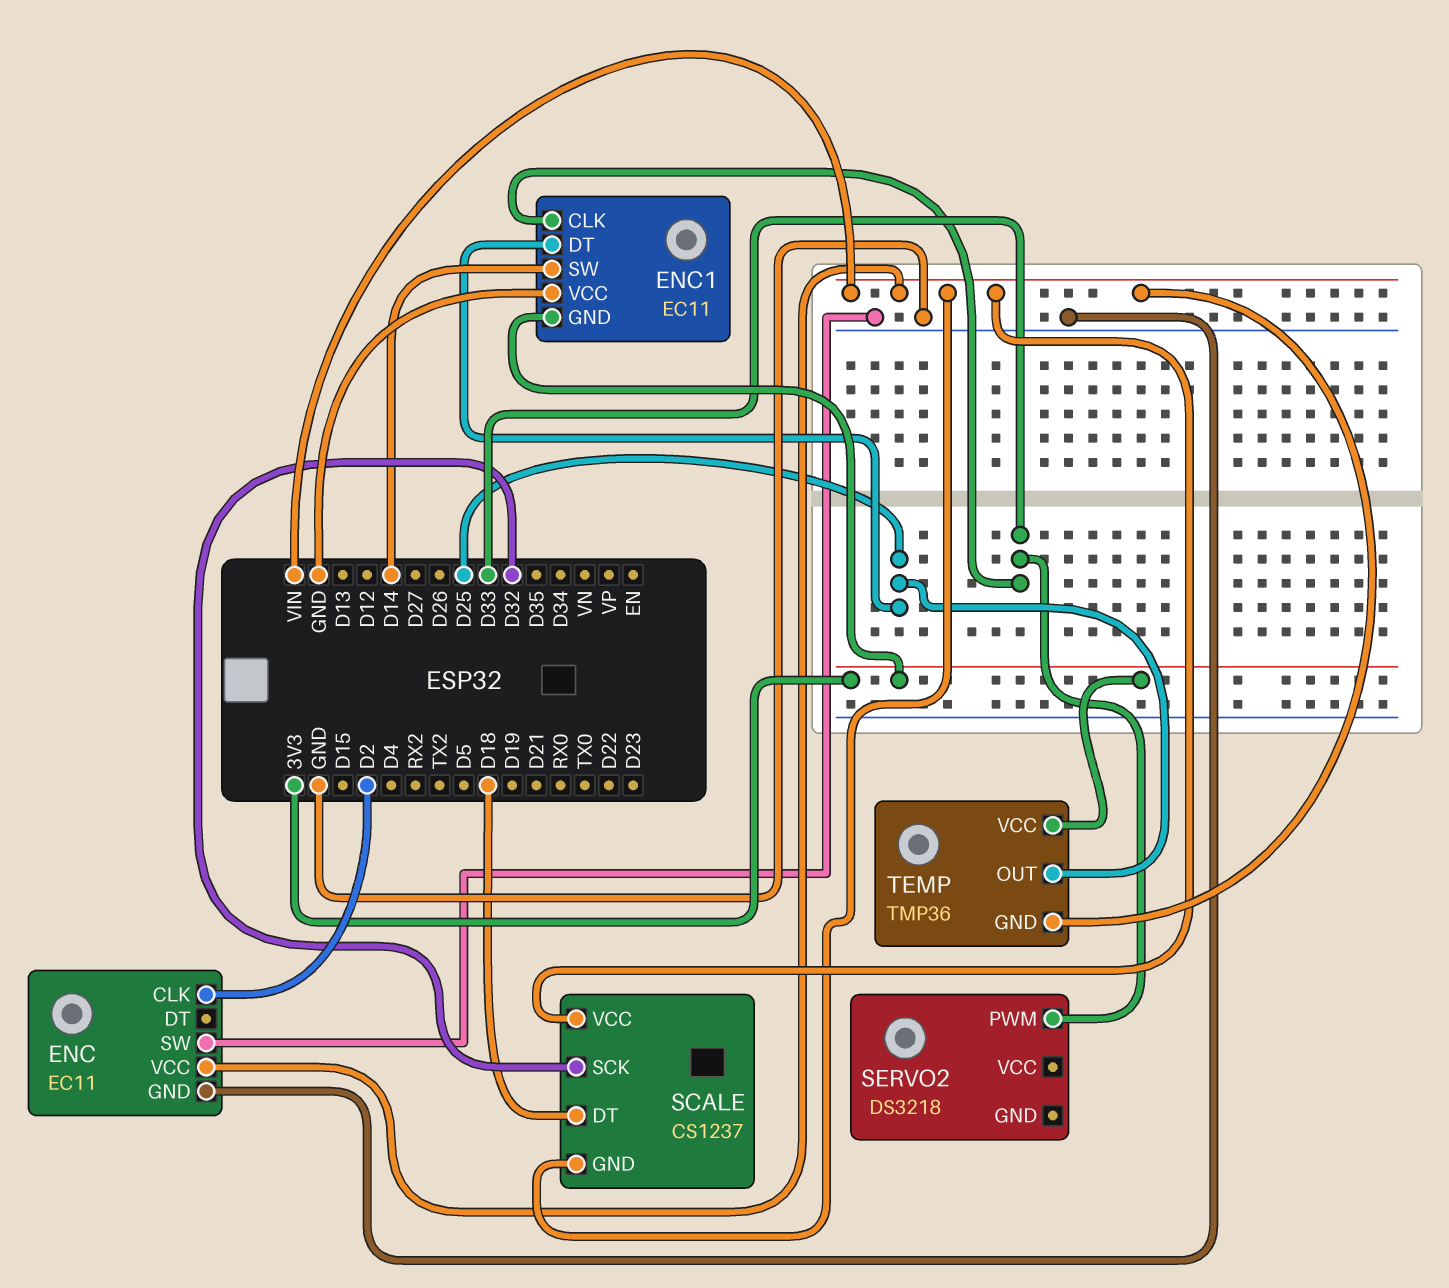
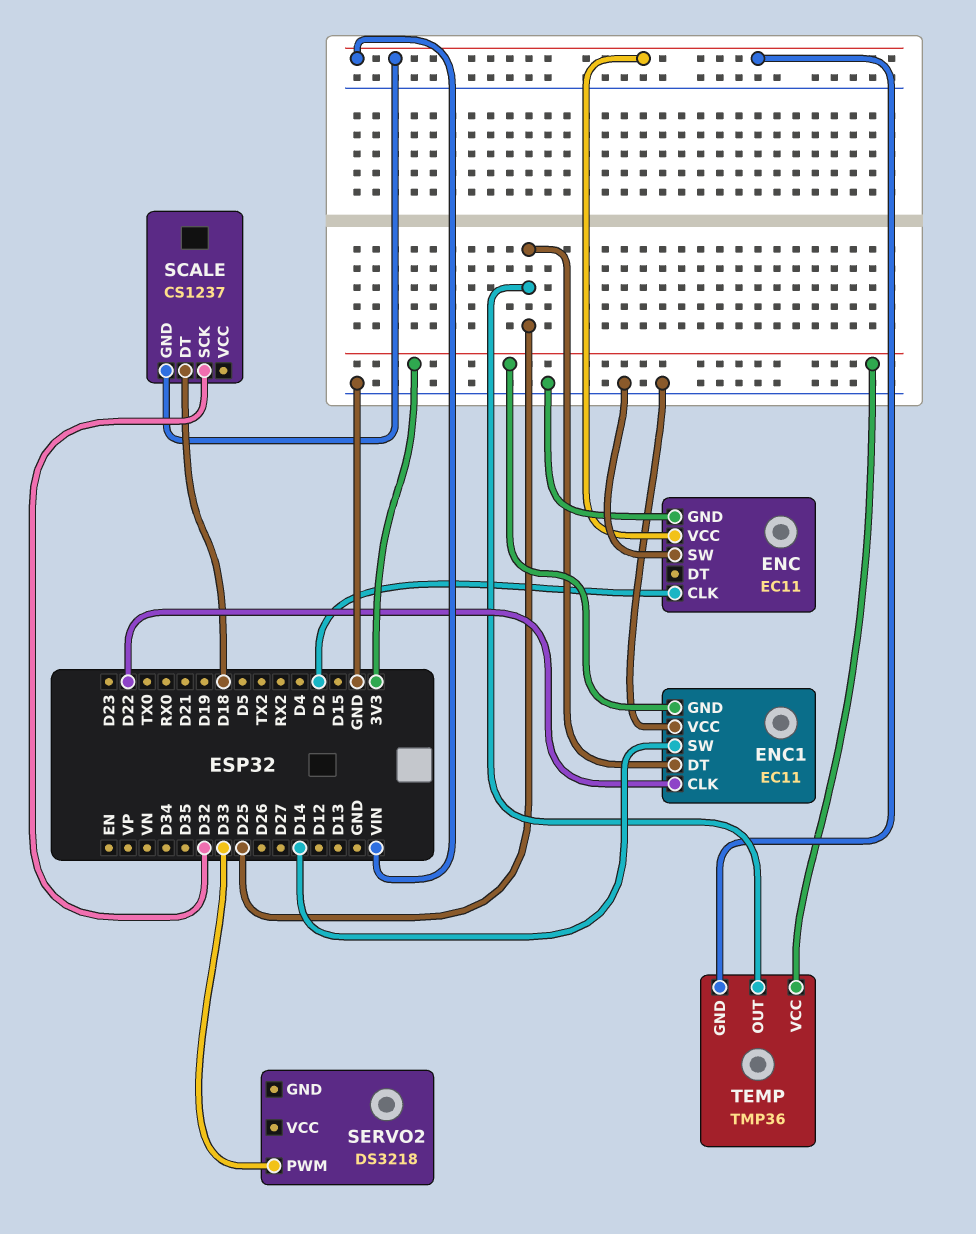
ENC1 pin CLK: D33 -> D22
SCALE pin VCC: VIN -> none

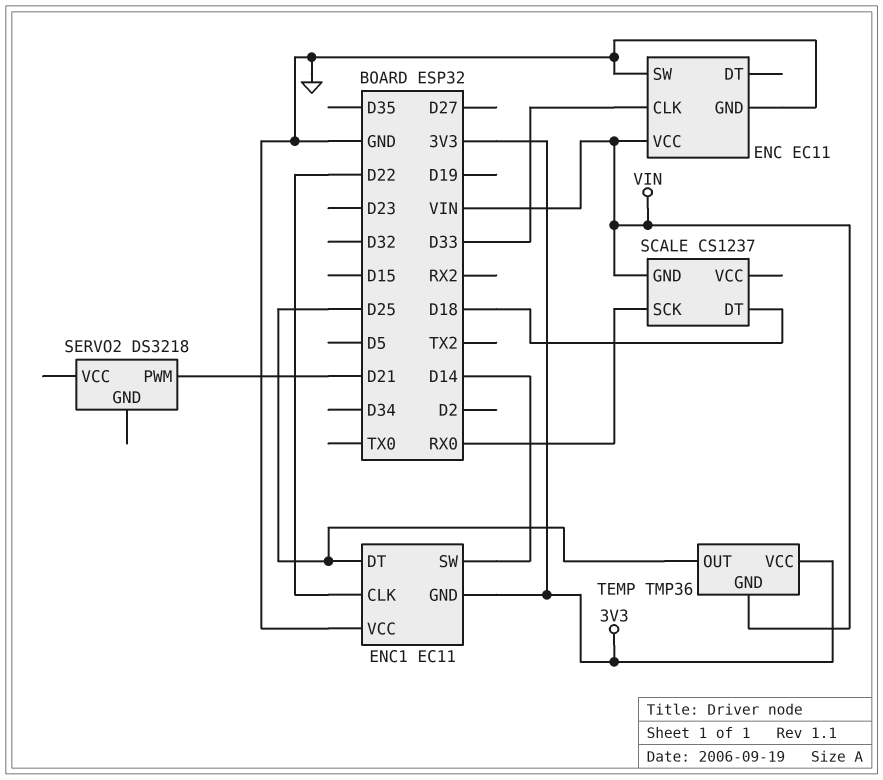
ENC pin CLK: D2 -> D33
SCALE pin SCK: D32 -> RX0
SERVO2 pin PWM: D33 -> D21

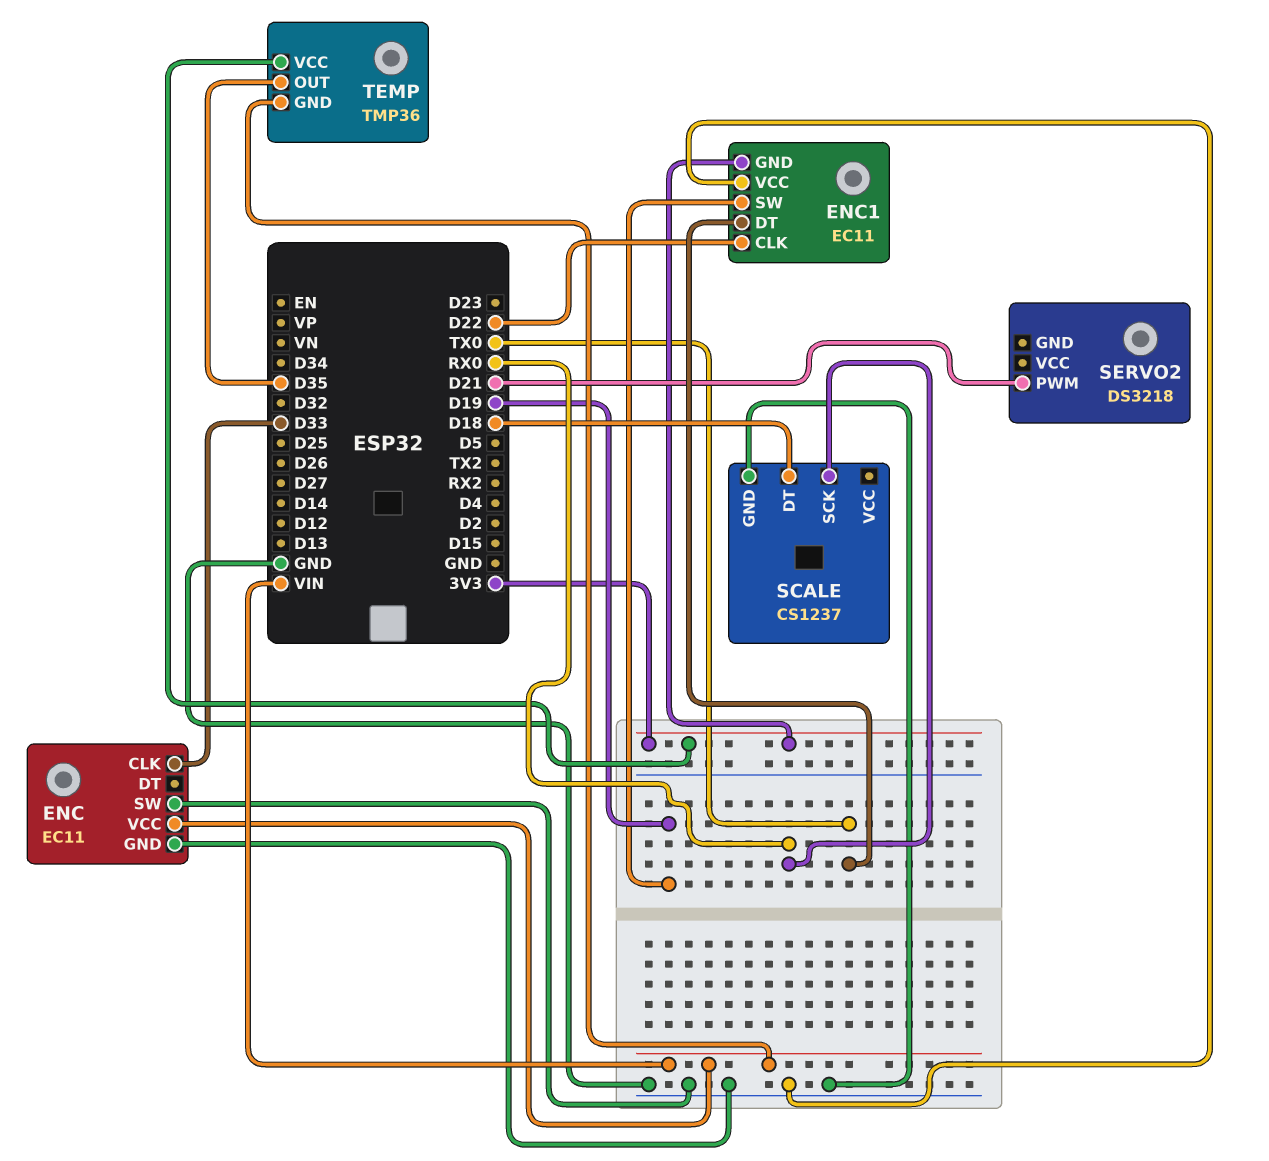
ENC1 pin DT: D25 -> TX0
ENC1 pin SW: D14 -> D19
SCALE pin GND: VIN -> GND
TEMP pin OUT: D25 -> D35

